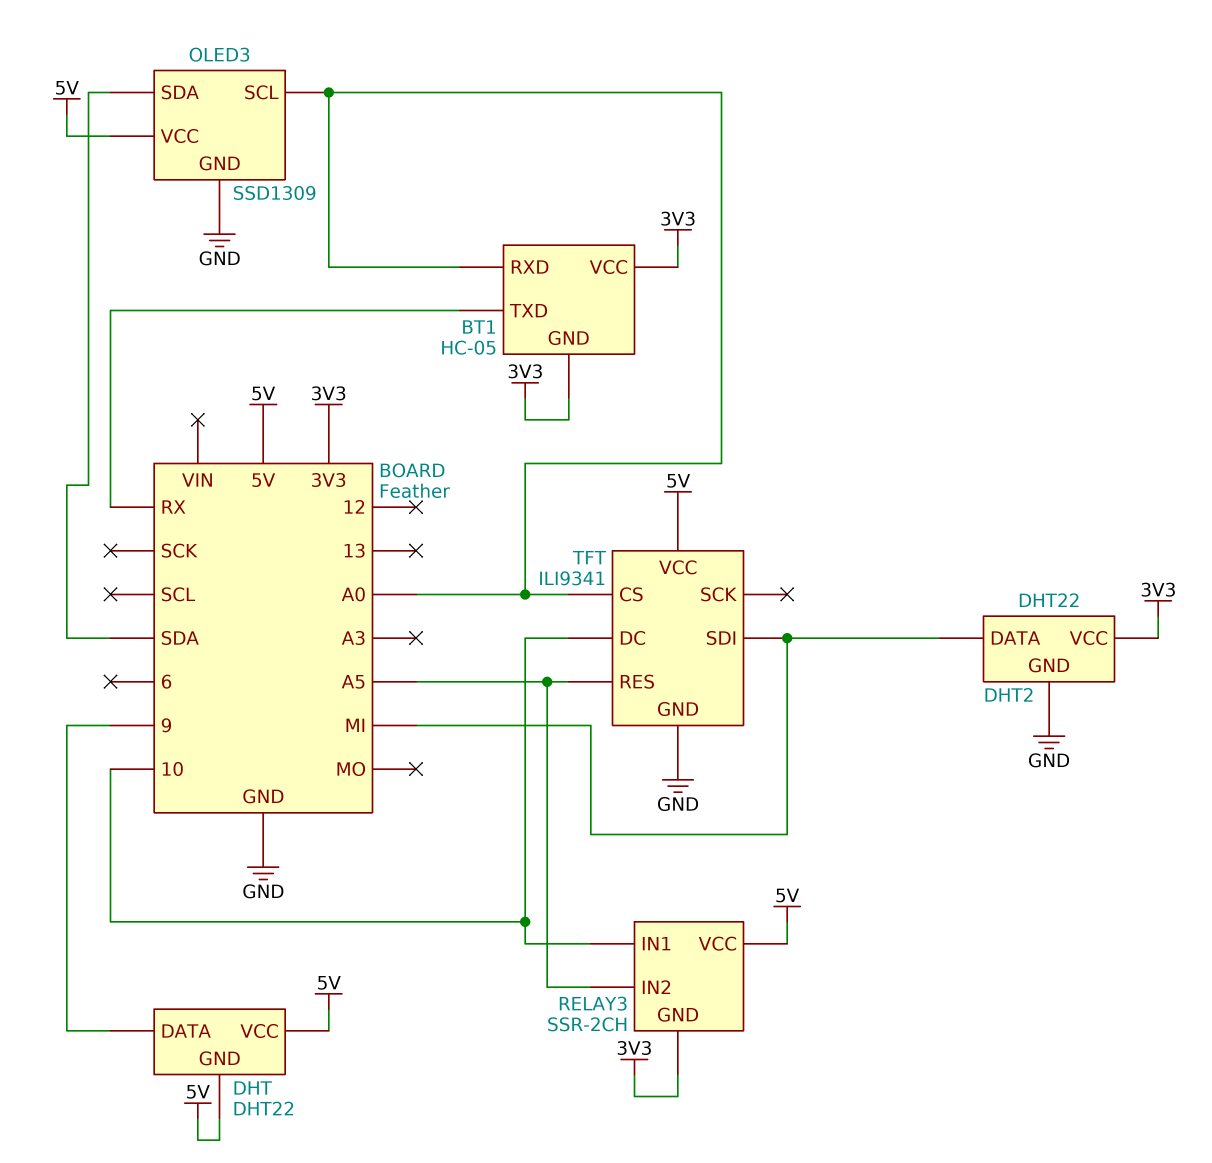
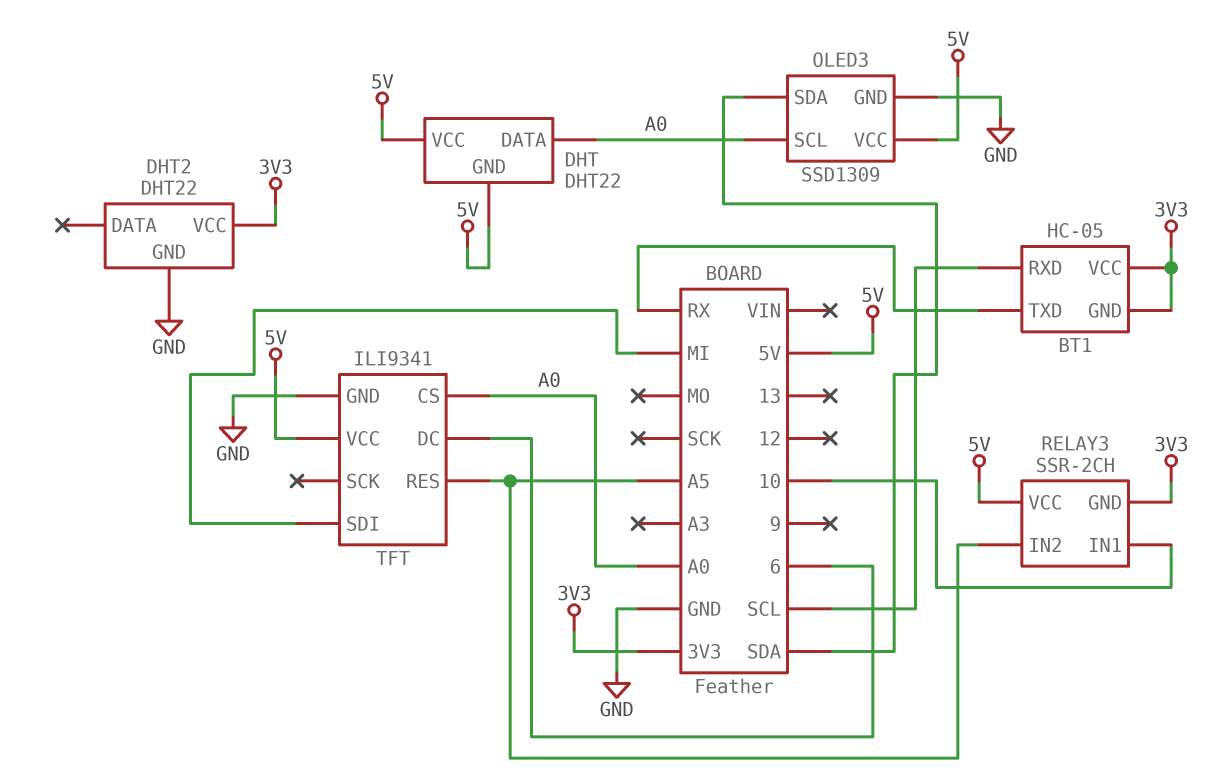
BT1 pin RXD: A0 -> SCL
DHT pin DATA: 9 -> A0
DHT2 pin DATA: MI -> none
TFT pin DC: 10 -> 6

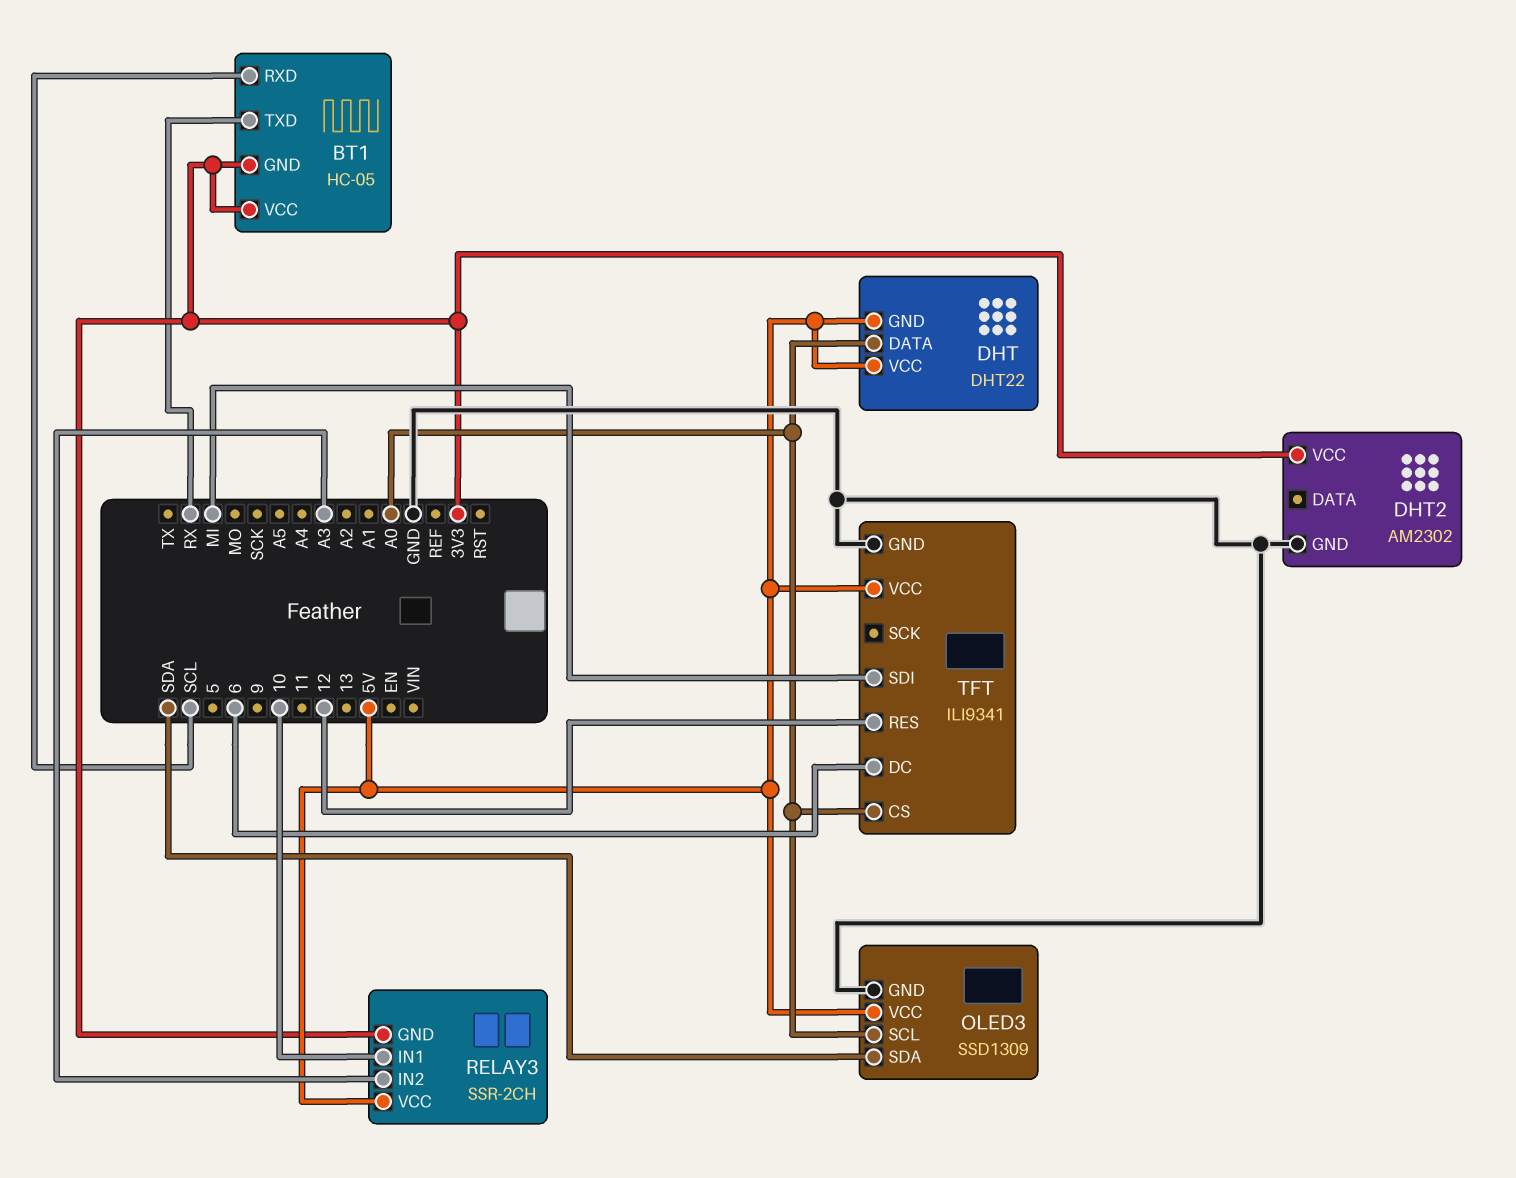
DHT2: DHT22 -> AM2302
RELAY3 pin IN2: A5 -> A3
TFT pin RES: A5 -> 12

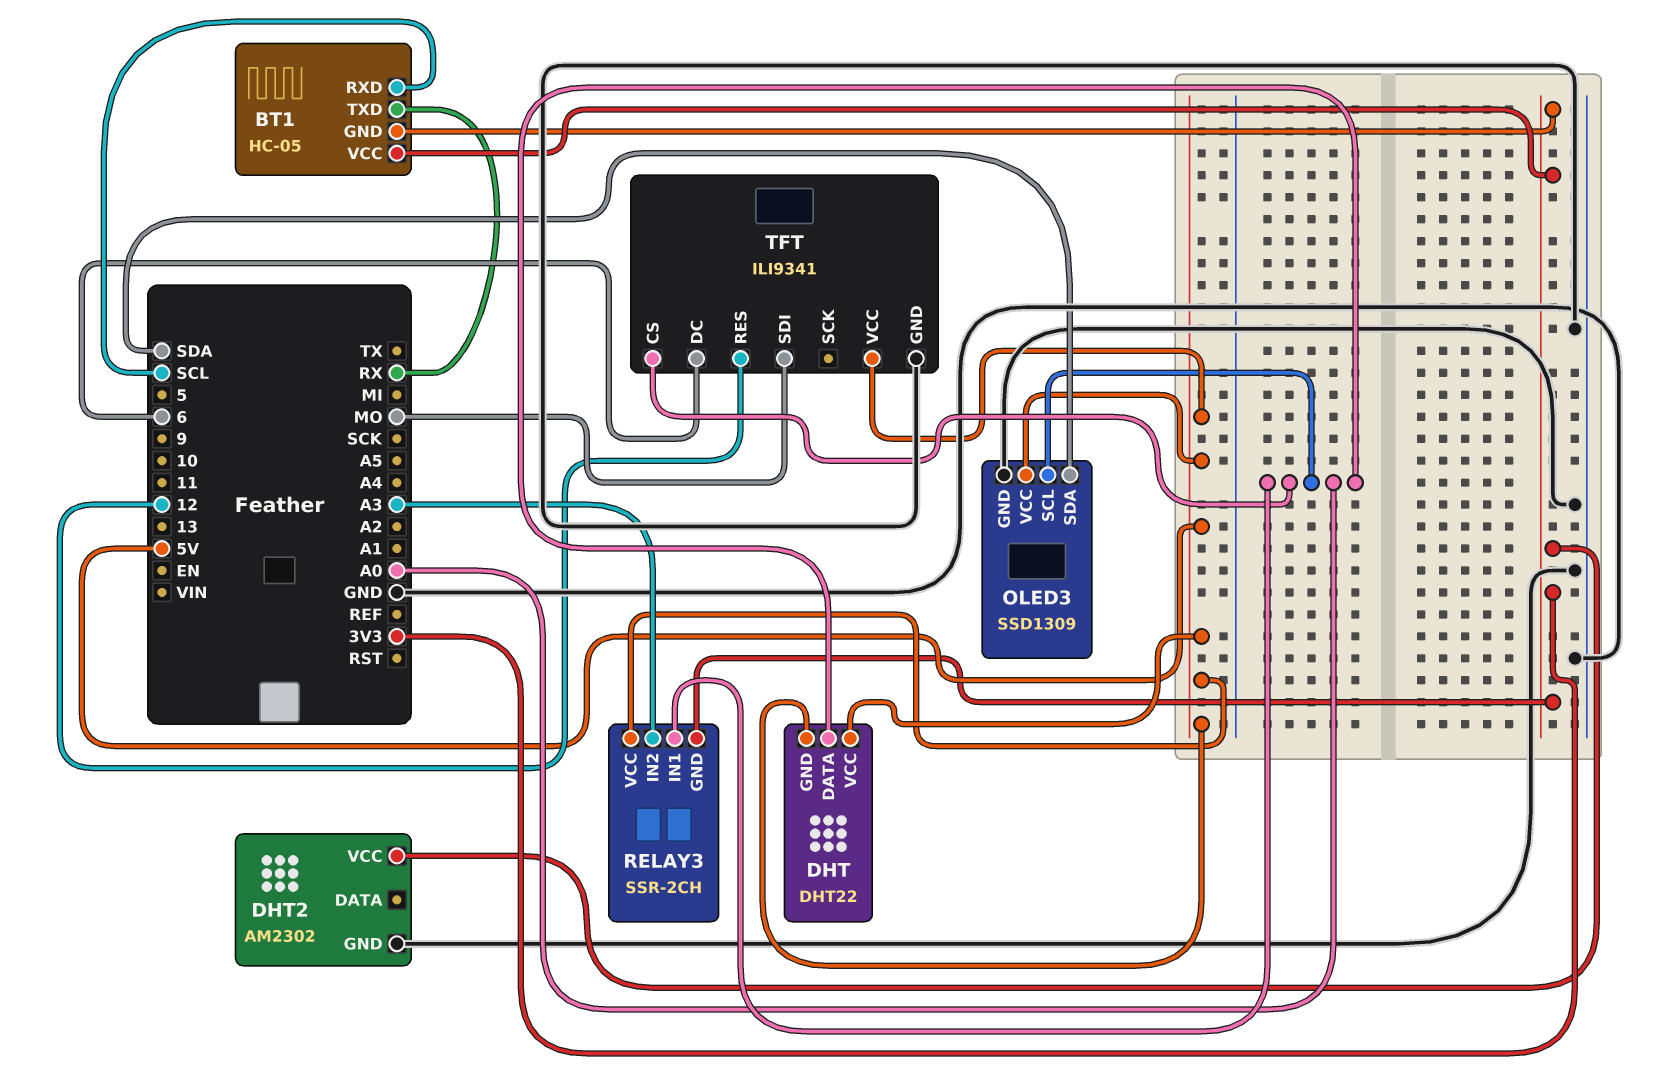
RELAY3 pin IN1: 10 -> A0
TFT pin SDI: MI -> MO

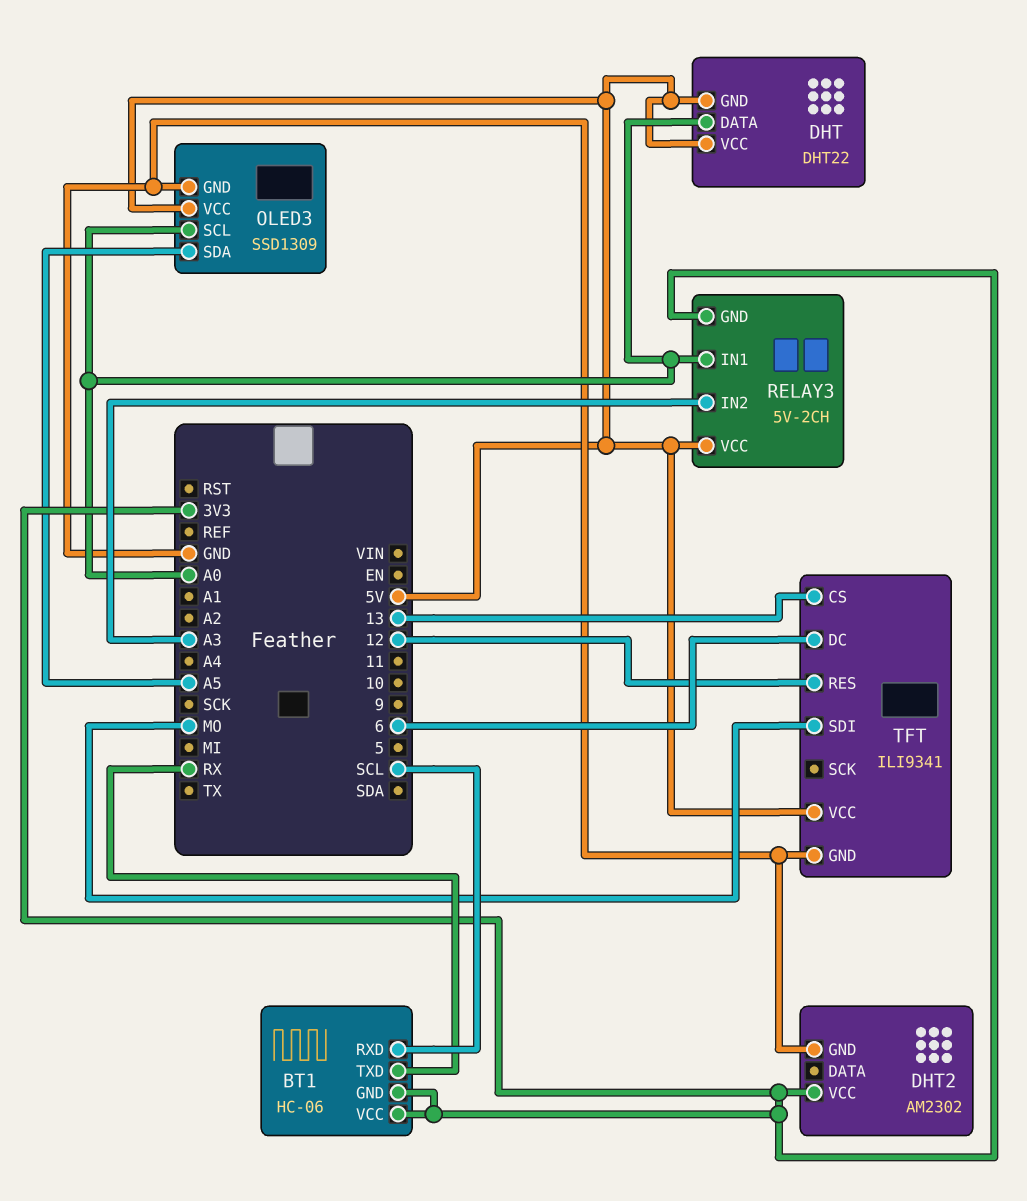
BT1: HC-05 -> HC-06
OLED3 pin SDA: SDA -> A5
RELAY3: SSR-2CH -> 5V-2CH
TFT pin CS: A0 -> 13

